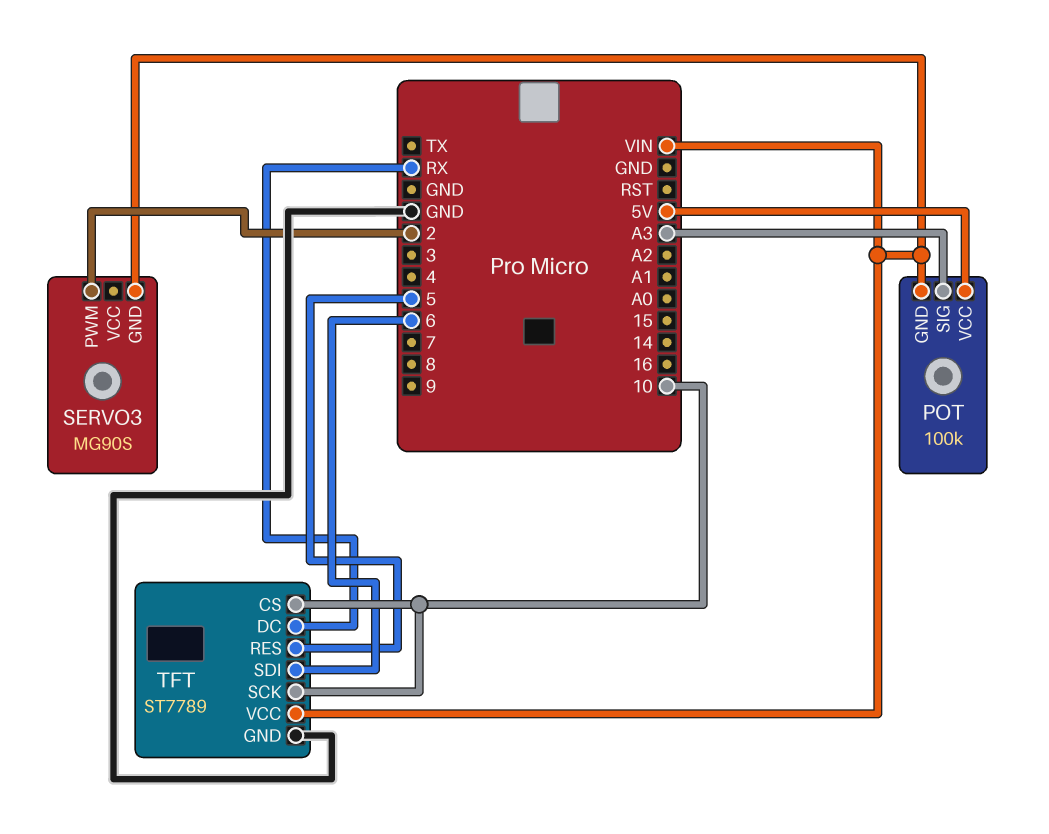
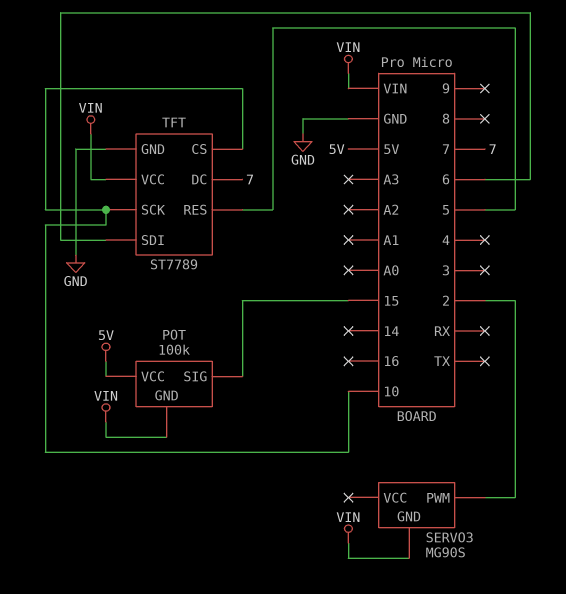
POT pin SIG: A3 -> 15
TFT pin DC: RX -> 7

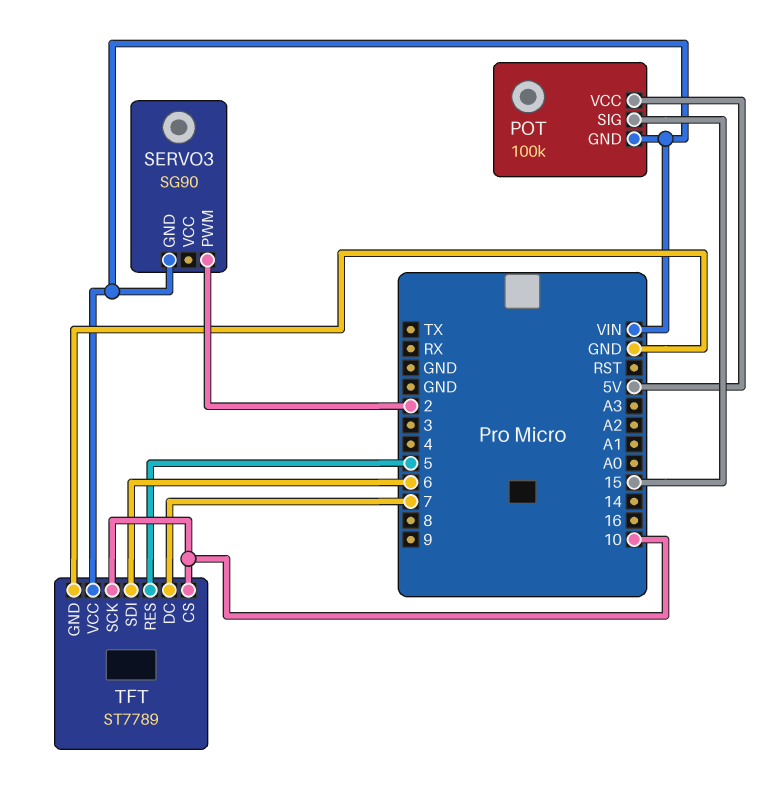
SERVO3: MG90S -> SG90

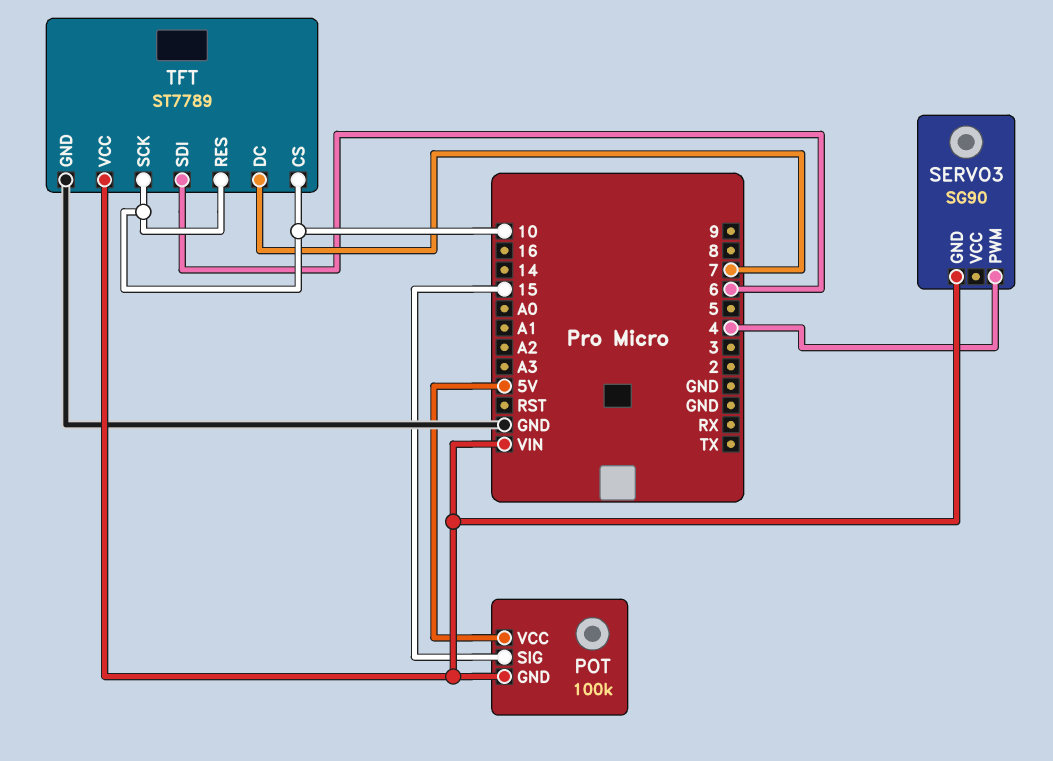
SERVO3 pin PWM: 2 -> 4
TFT pin RES: 5 -> 10

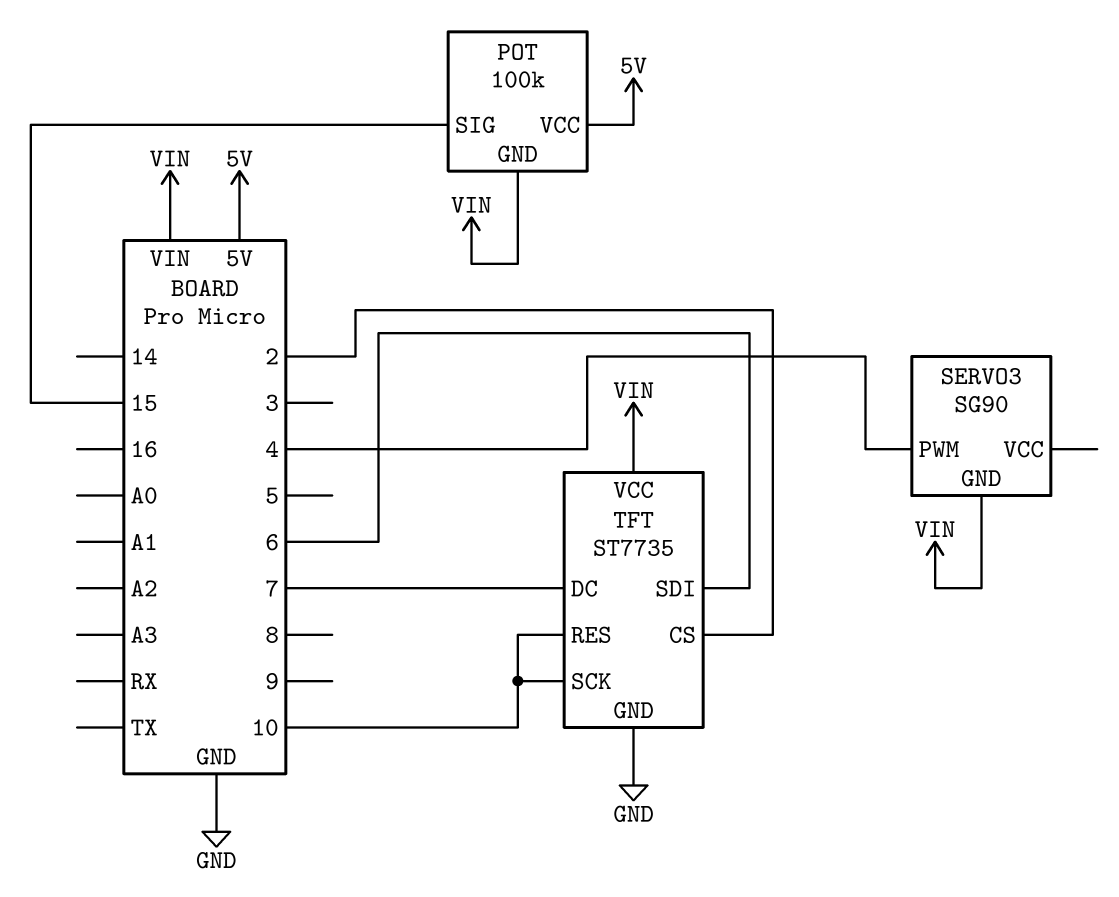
TFT: ST7789 -> ST7735
TFT pin CS: 10 -> 2

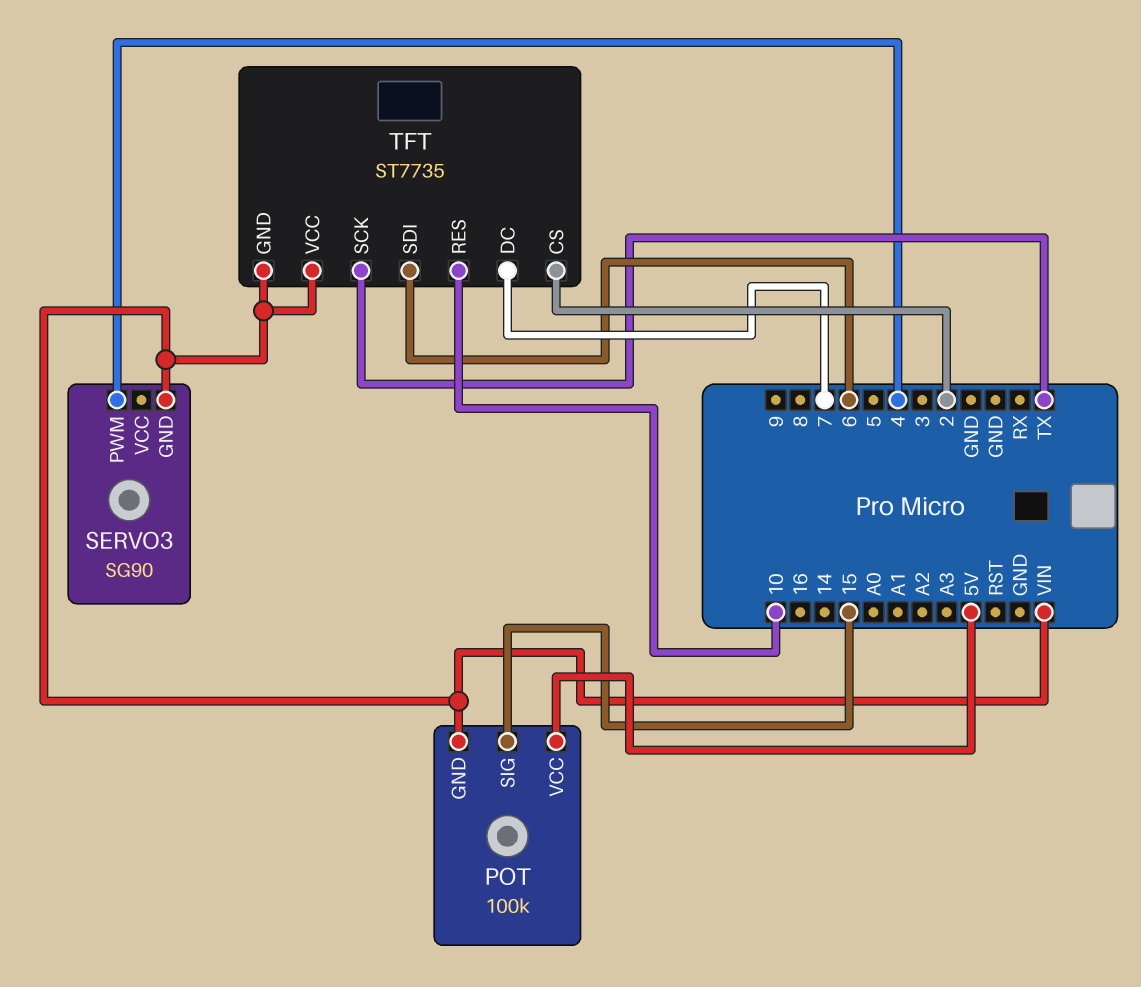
TFT pin GND: GND -> VIN
TFT pin SCK: 10 -> TX

